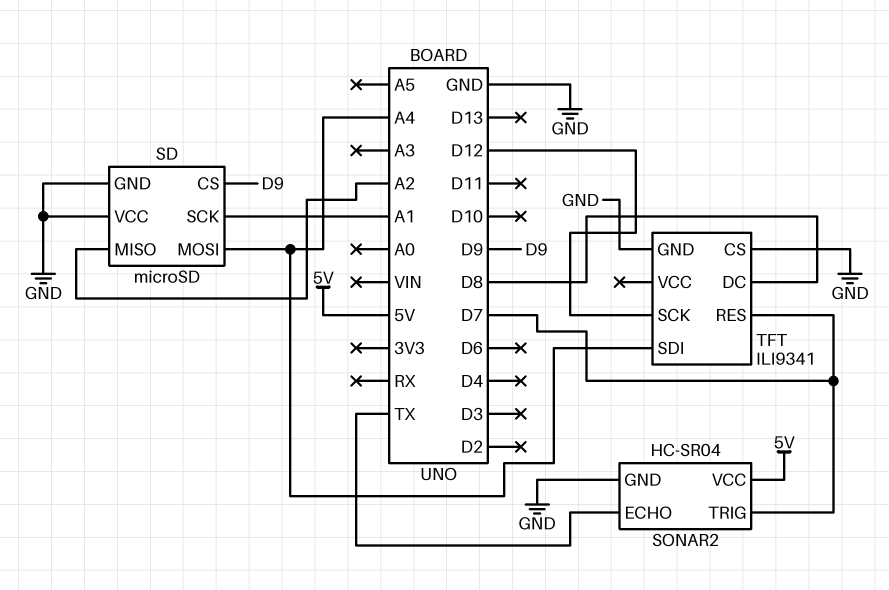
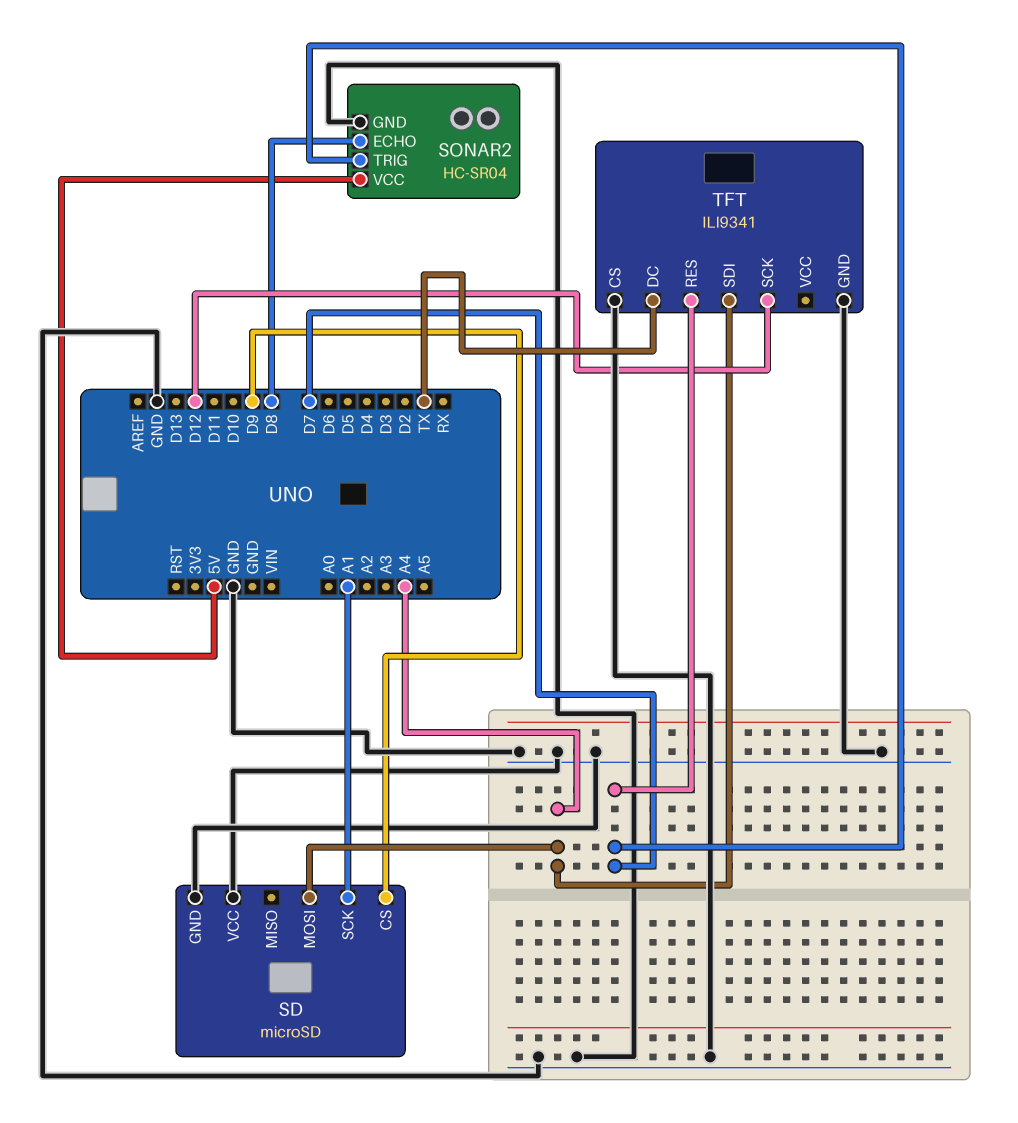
SD pin MISO: A2 -> none
SONAR2 pin ECHO: TX -> D8
TFT pin DC: D8 -> TX

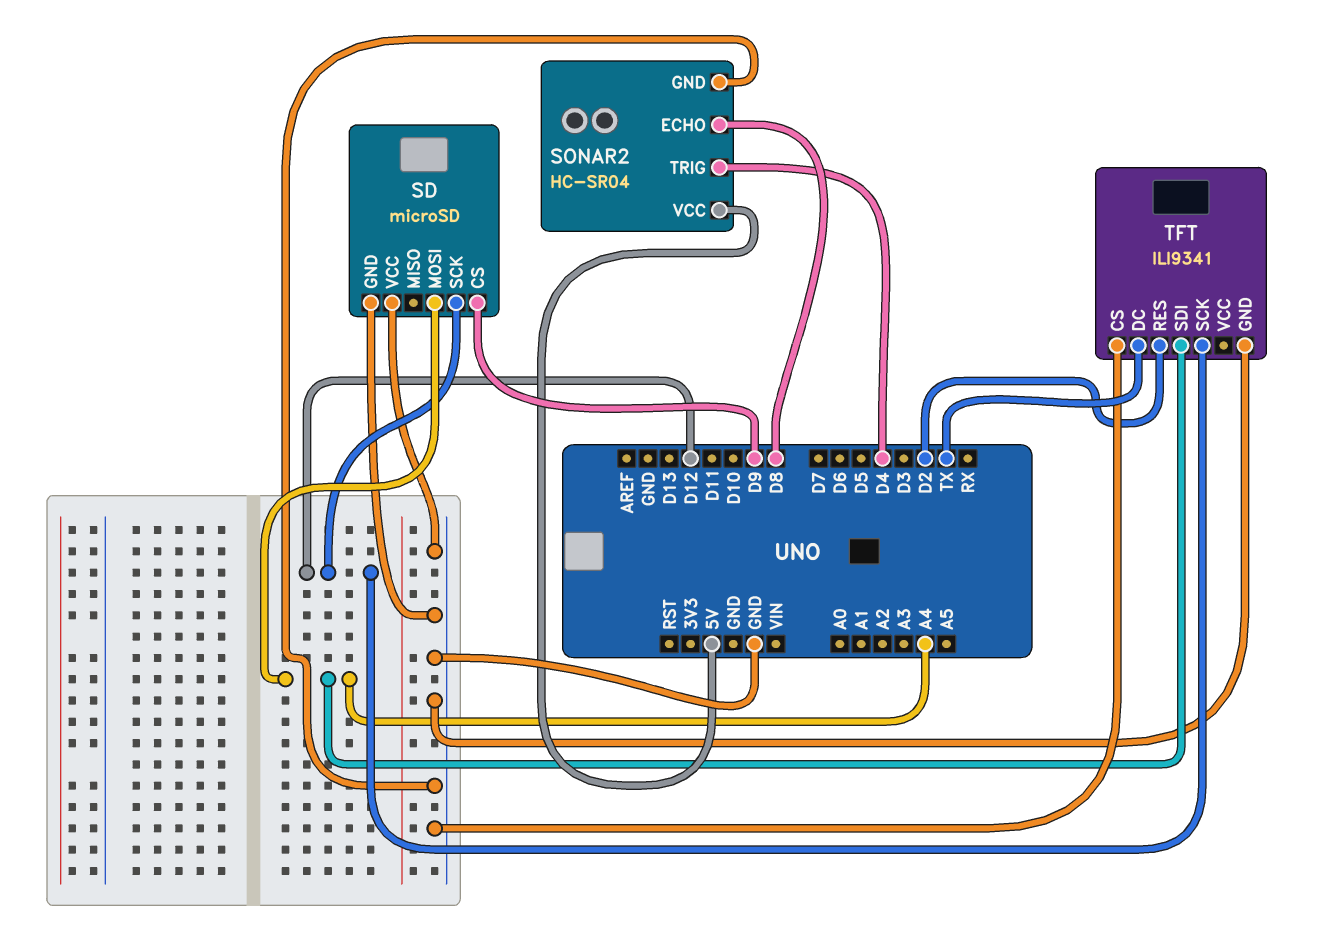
SD pin SCK: A1 -> D12
SONAR2 pin TRIG: D7 -> D4
TFT pin RES: D7 -> D2

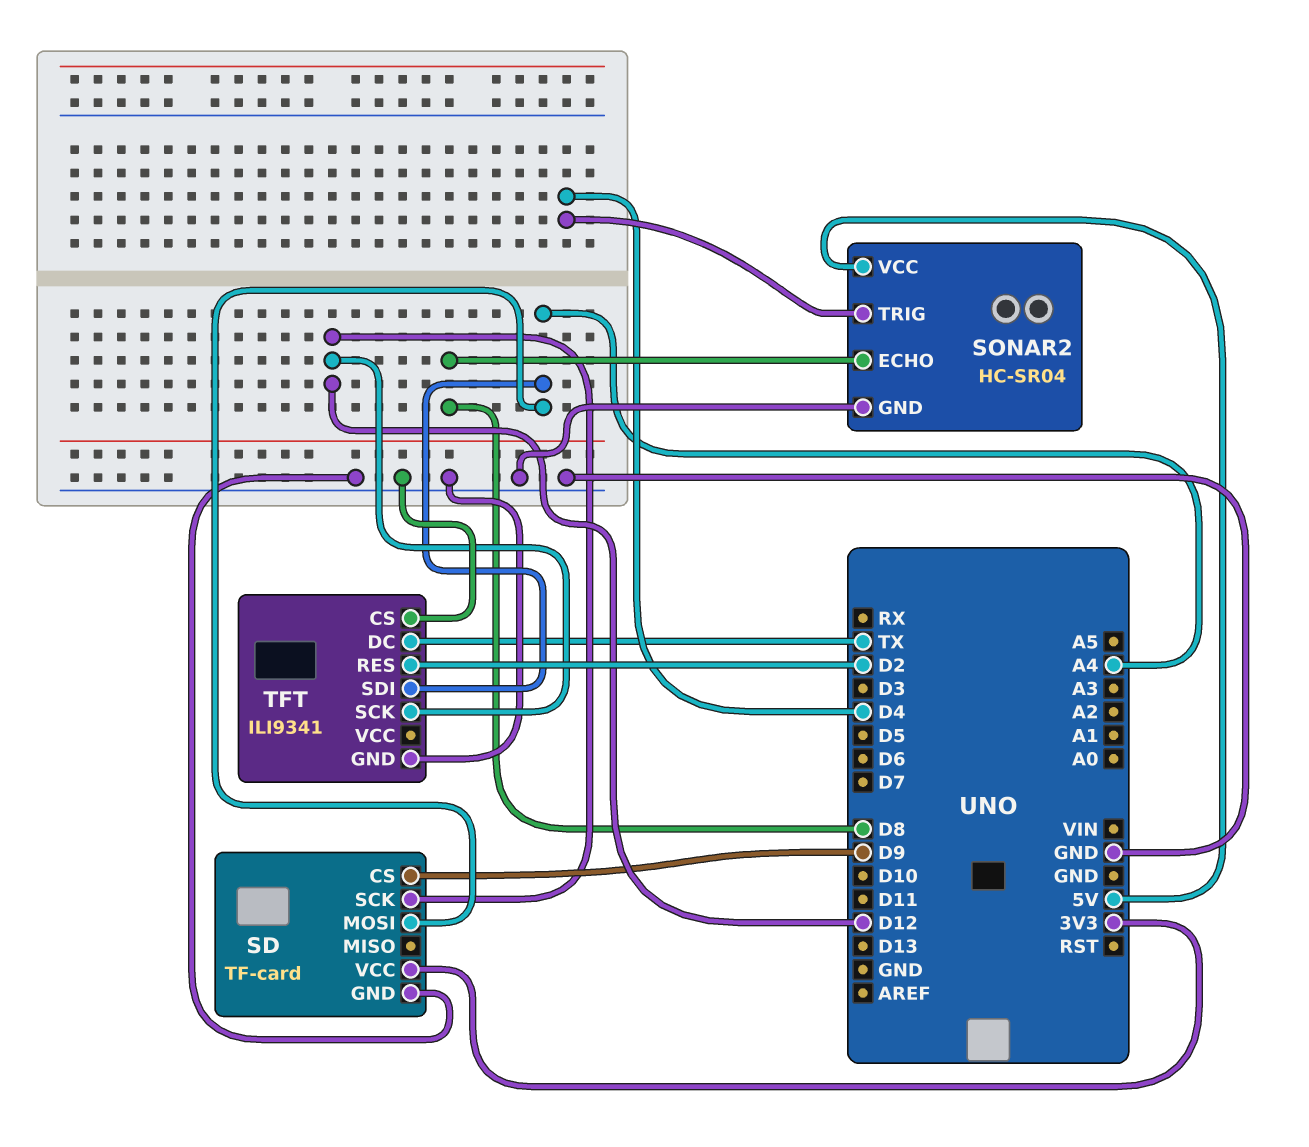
SD: microSD -> TF-card
SD pin VCC: GND -> 3V3

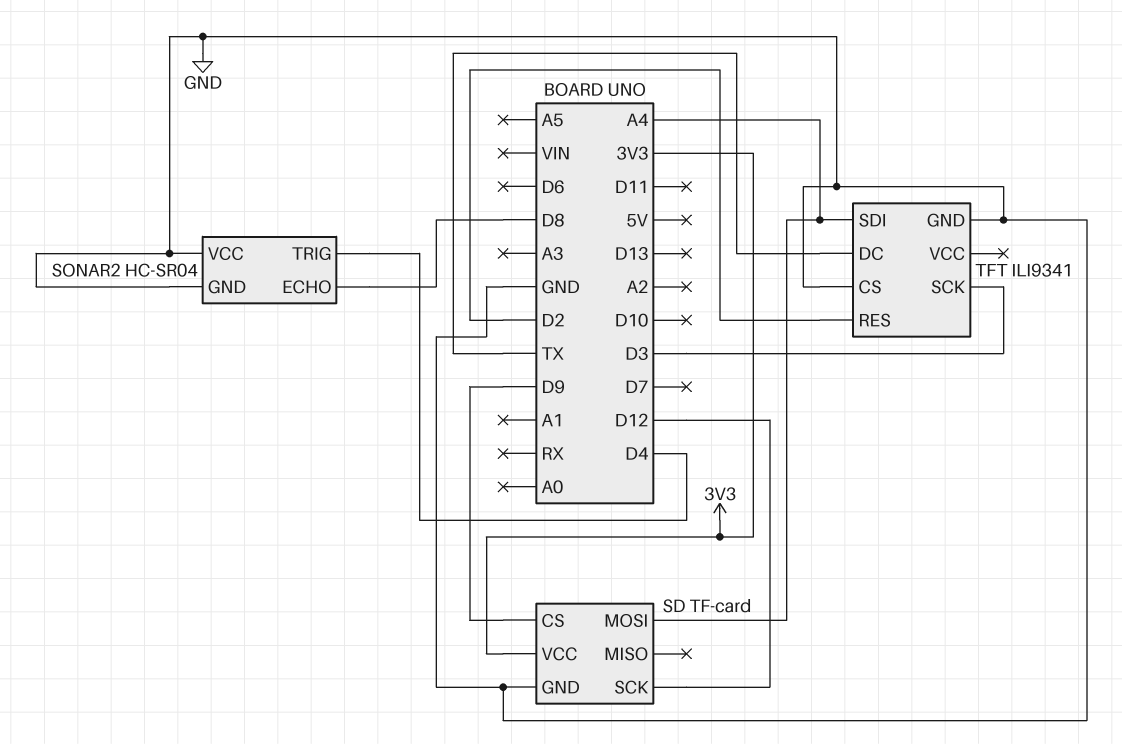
SONAR2 pin VCC: 5V -> GND
TFT pin SCK: D12 -> D3

